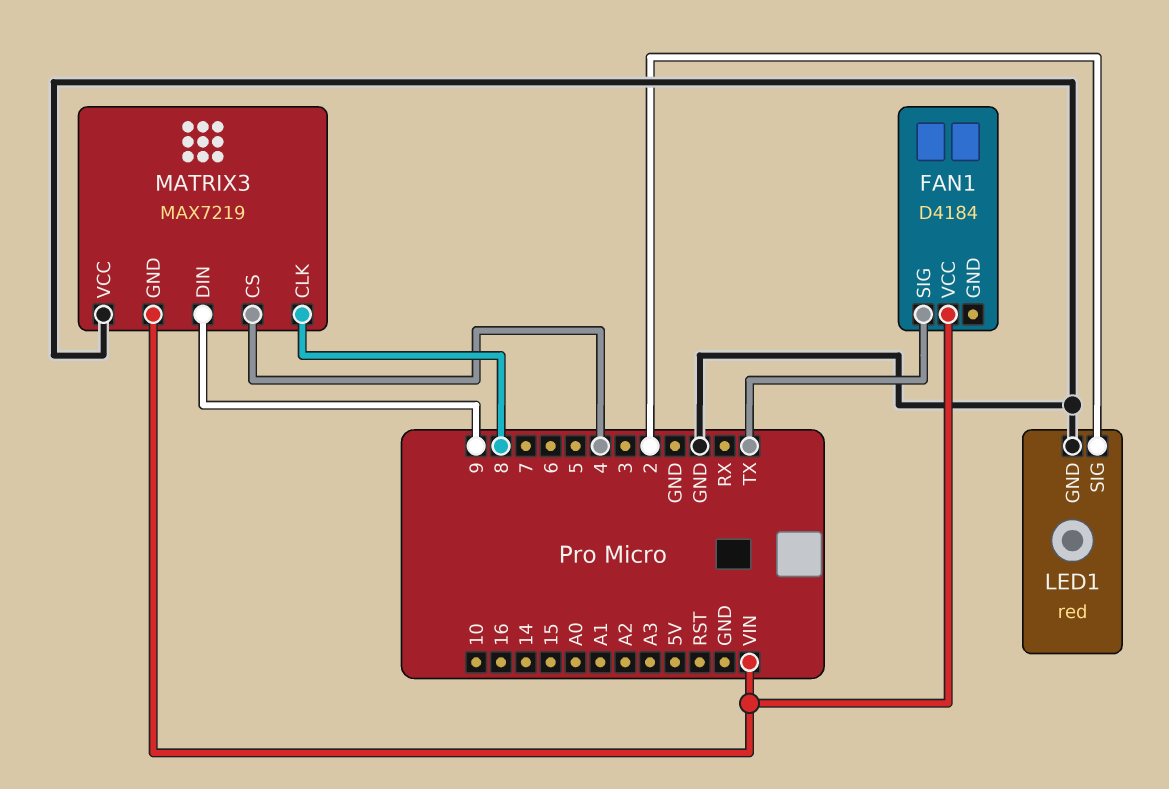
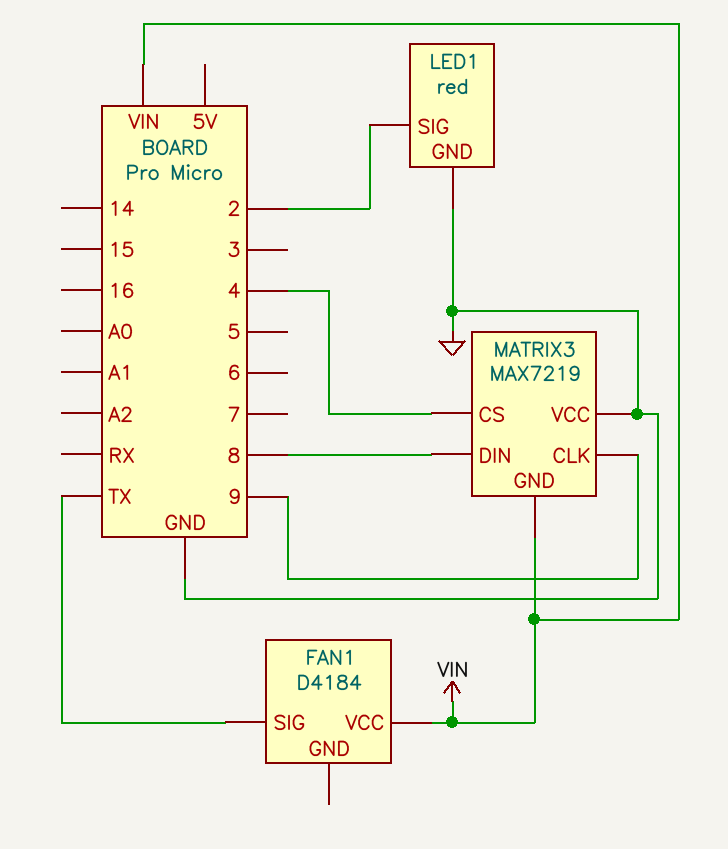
MATRIX3 pin CLK: 8 -> 9
MATRIX3 pin DIN: 9 -> 8

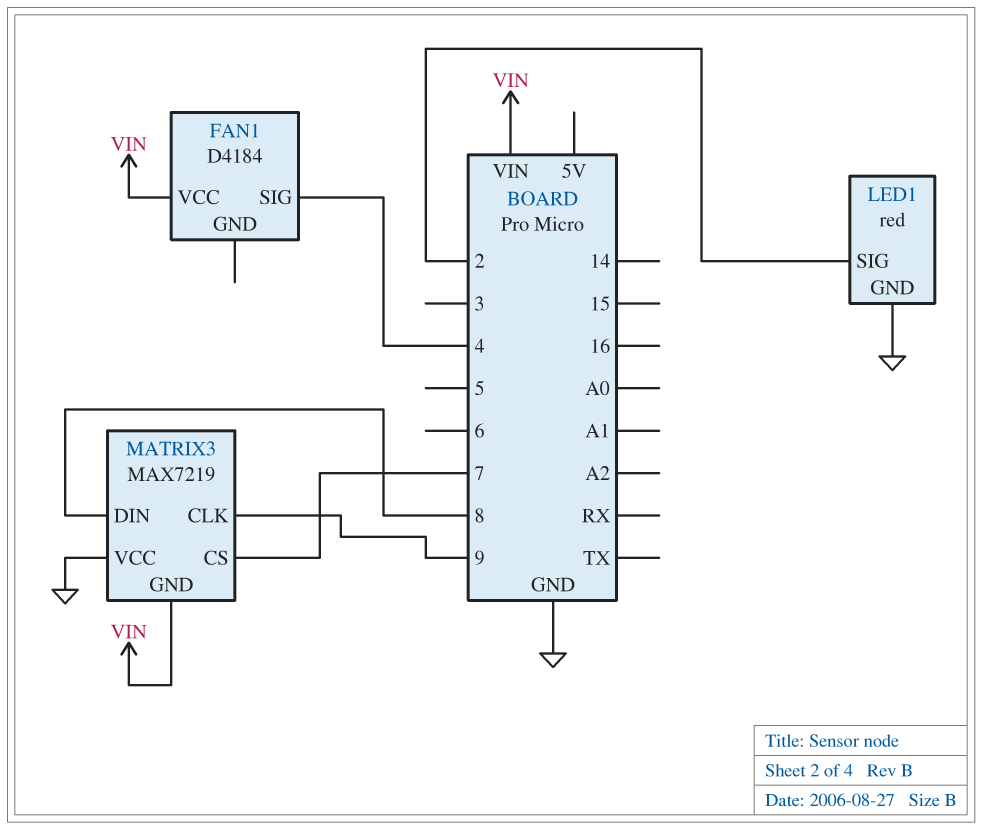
FAN1 pin SIG: TX -> 4
MATRIX3 pin CS: 4 -> 7

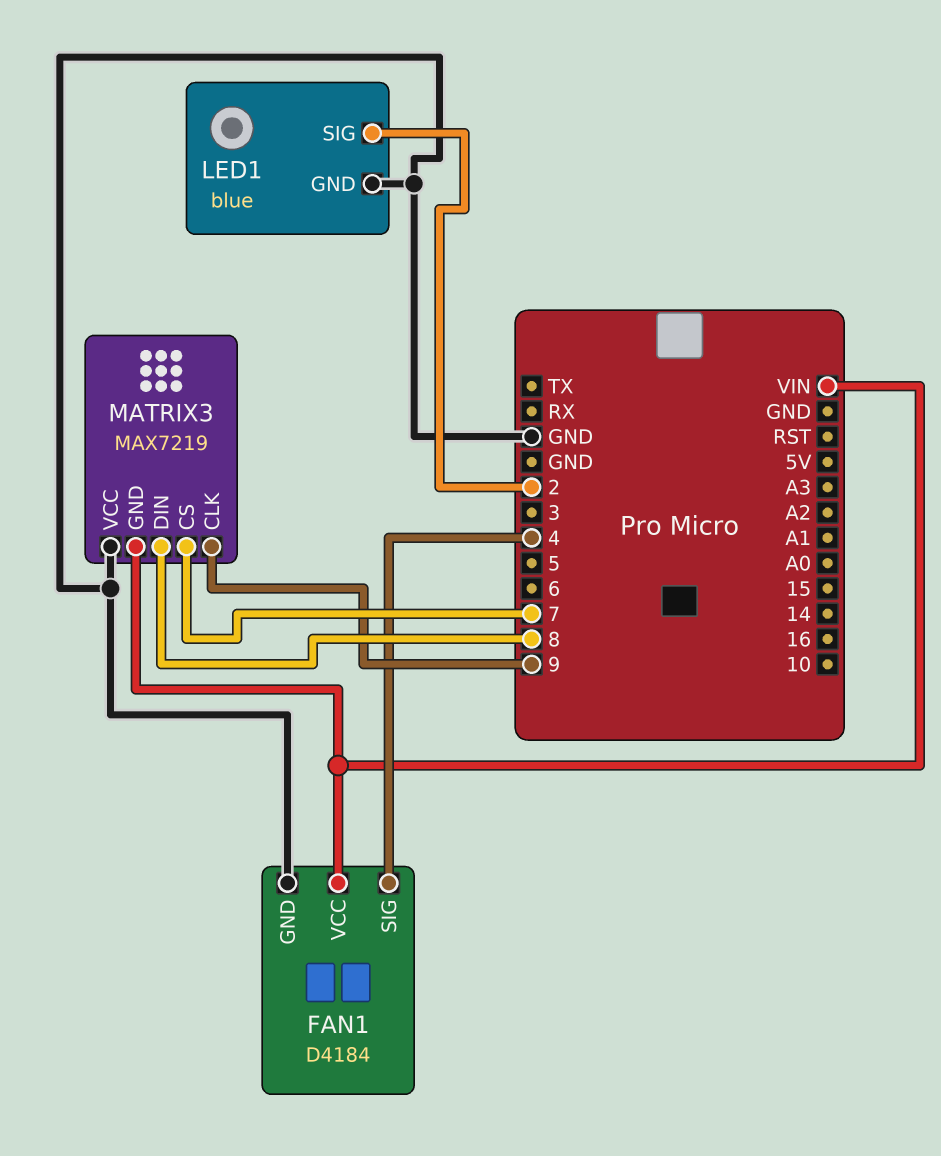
FAN1 pin GND: none -> GND
LED1: red -> blue

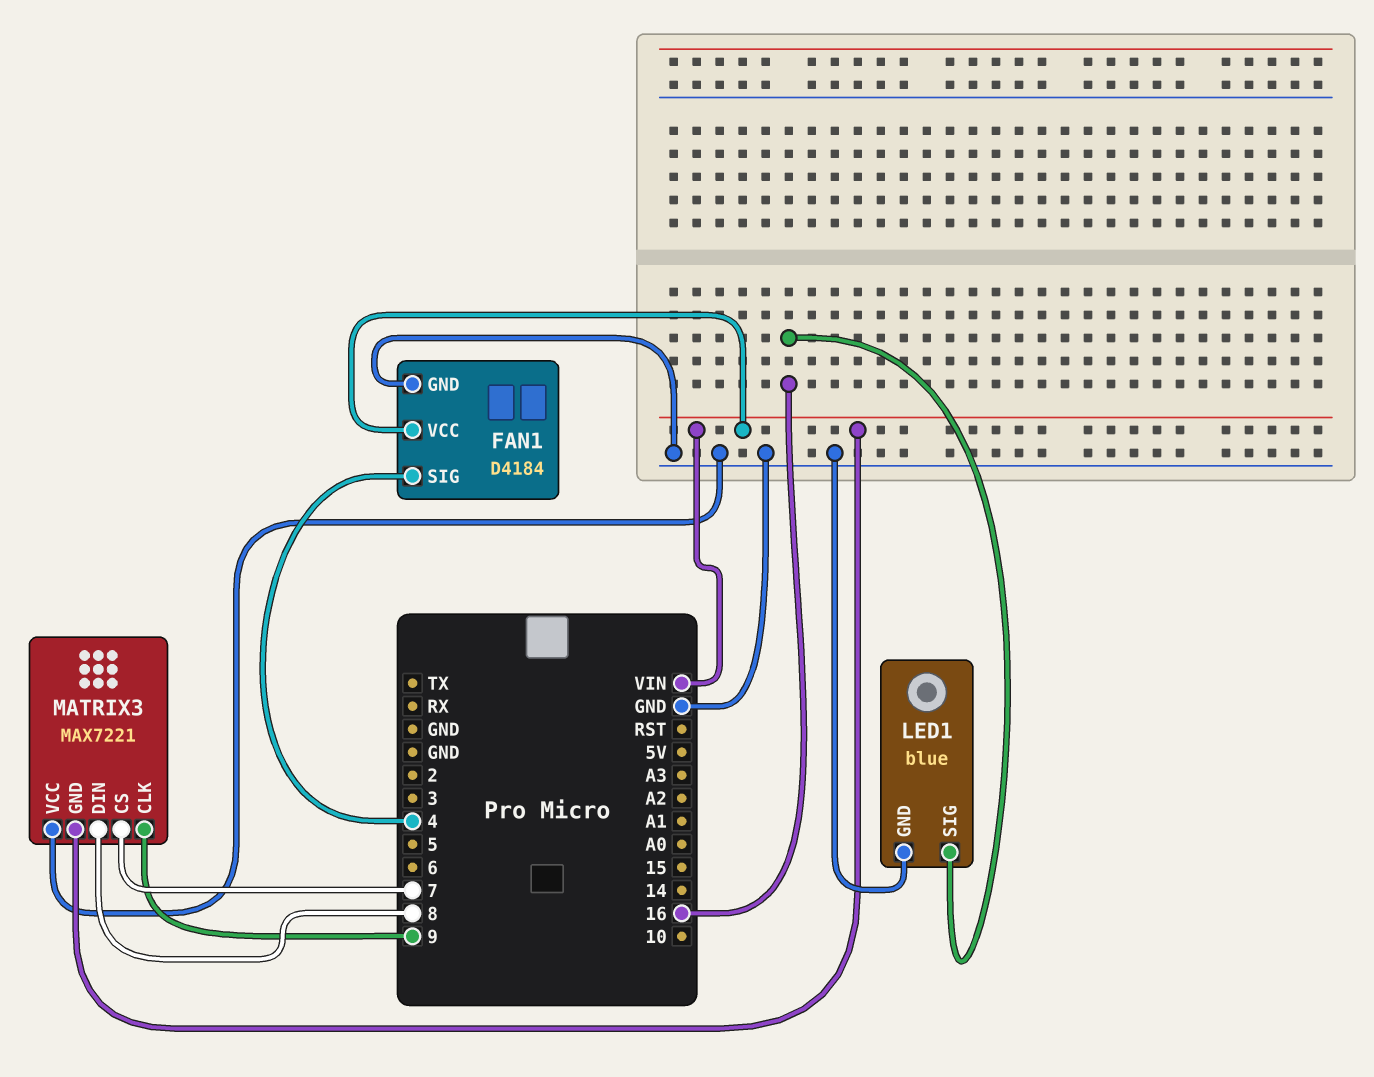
LED1 pin SIG: 2 -> 16
MATRIX3: MAX7219 -> MAX7221

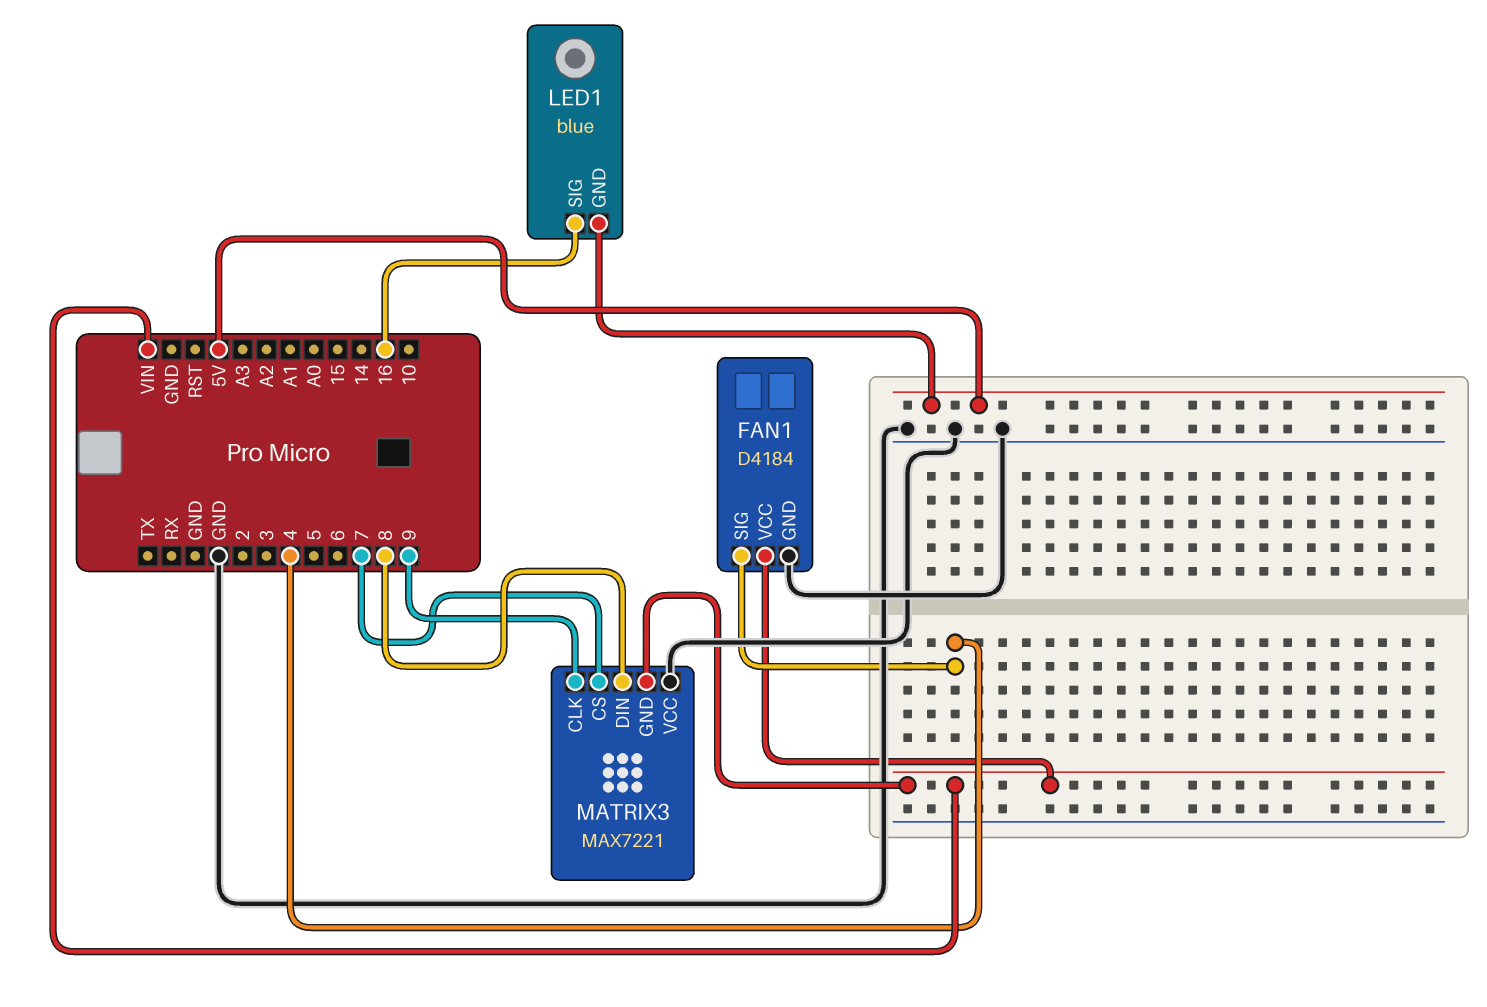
LED1 pin GND: GND -> 5V

